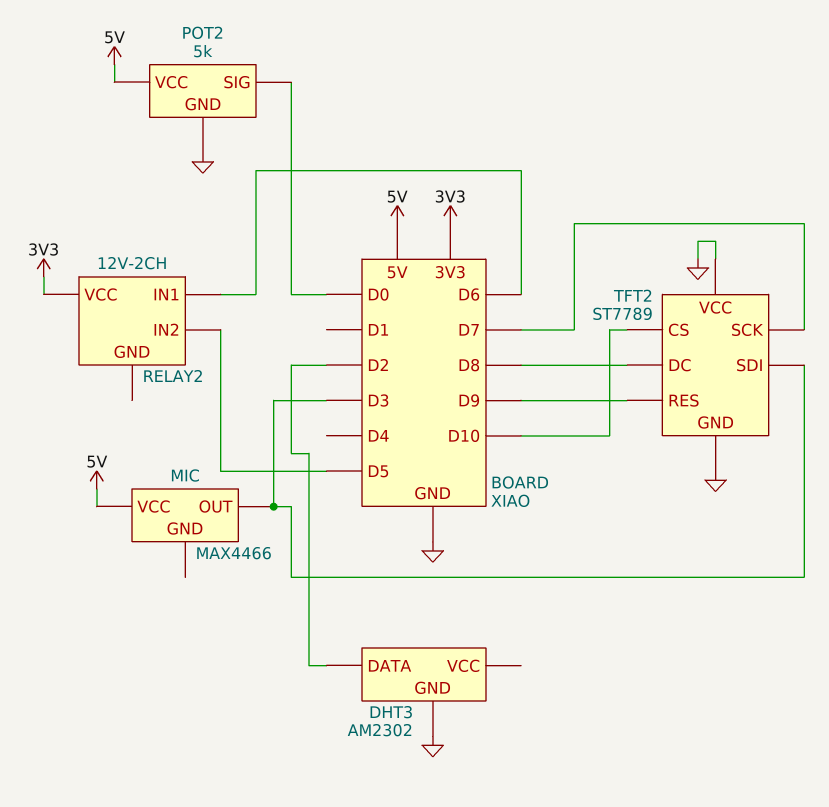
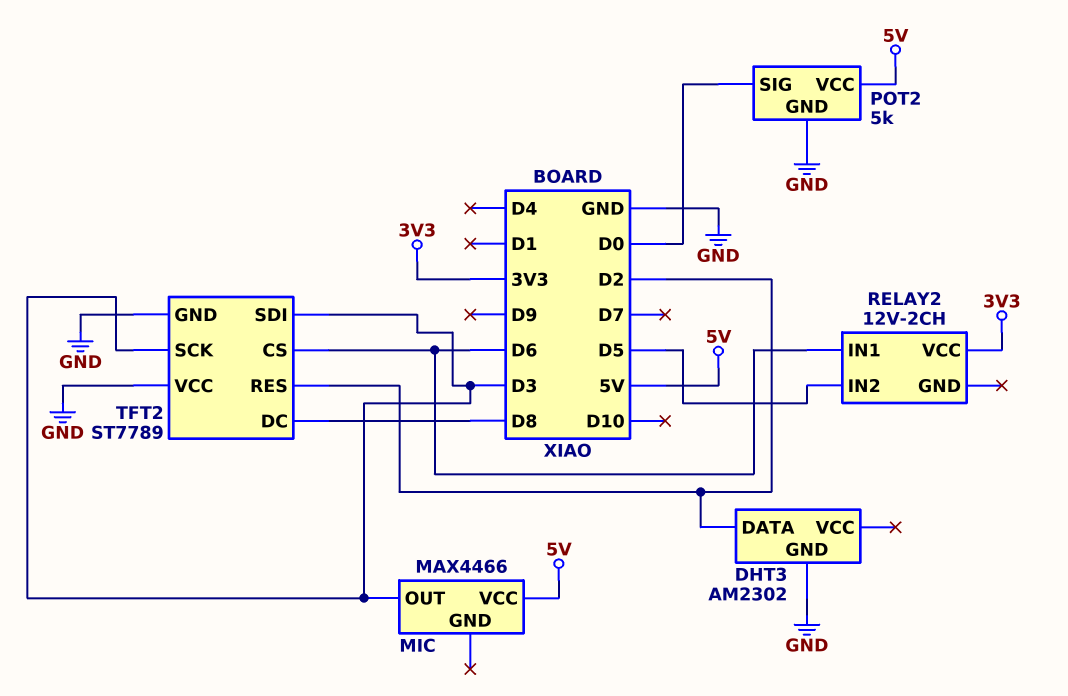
TFT2 pin CS: D10 -> D6
TFT2 pin RES: D9 -> D2
TFT2 pin SCK: D7 -> D3

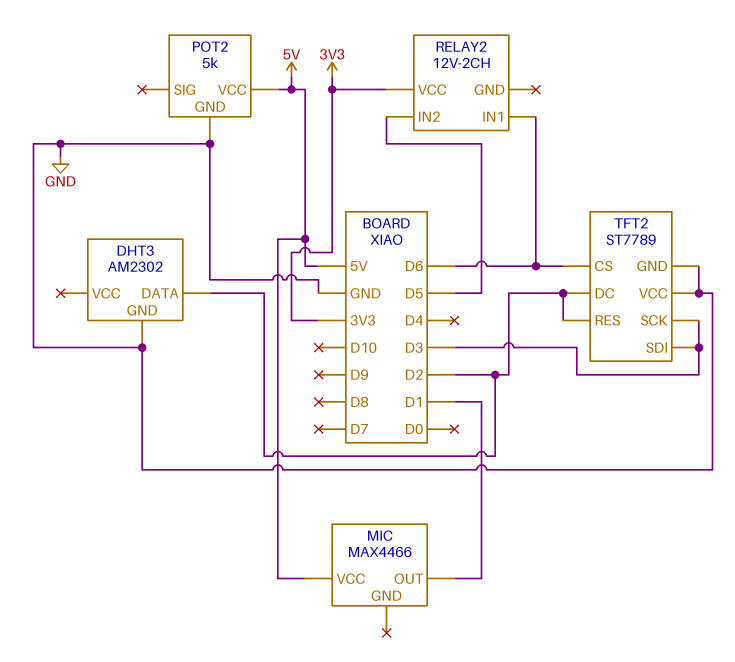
MIC pin OUT: D3 -> D1
POT2 pin SIG: D0 -> none
TFT2 pin DC: D8 -> D2

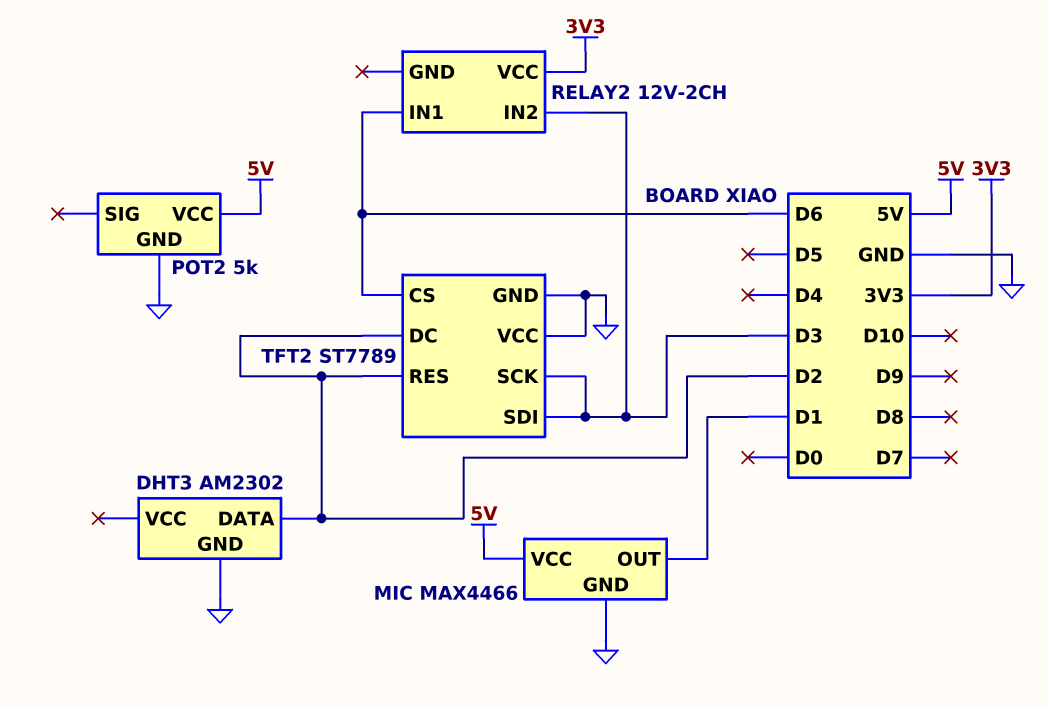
MIC pin GND: none -> GND
RELAY2 pin IN2: D5 -> D3

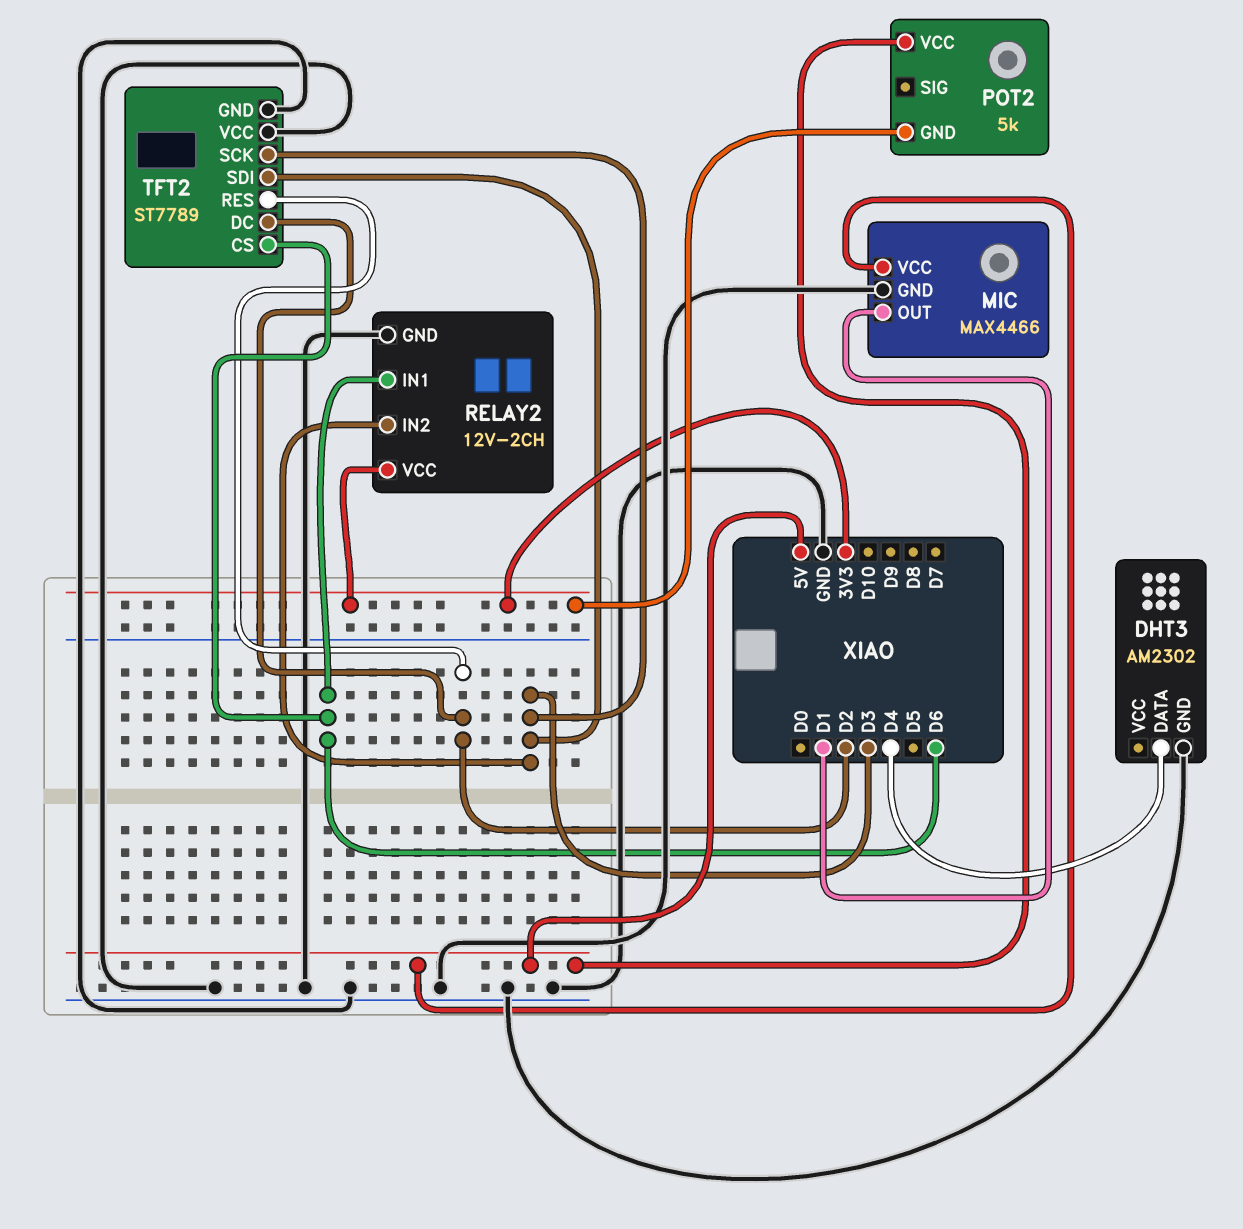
DHT3 pin DATA: D2 -> D4
POT2 pin GND: GND -> 3V3
RELAY2 pin GND: none -> GND

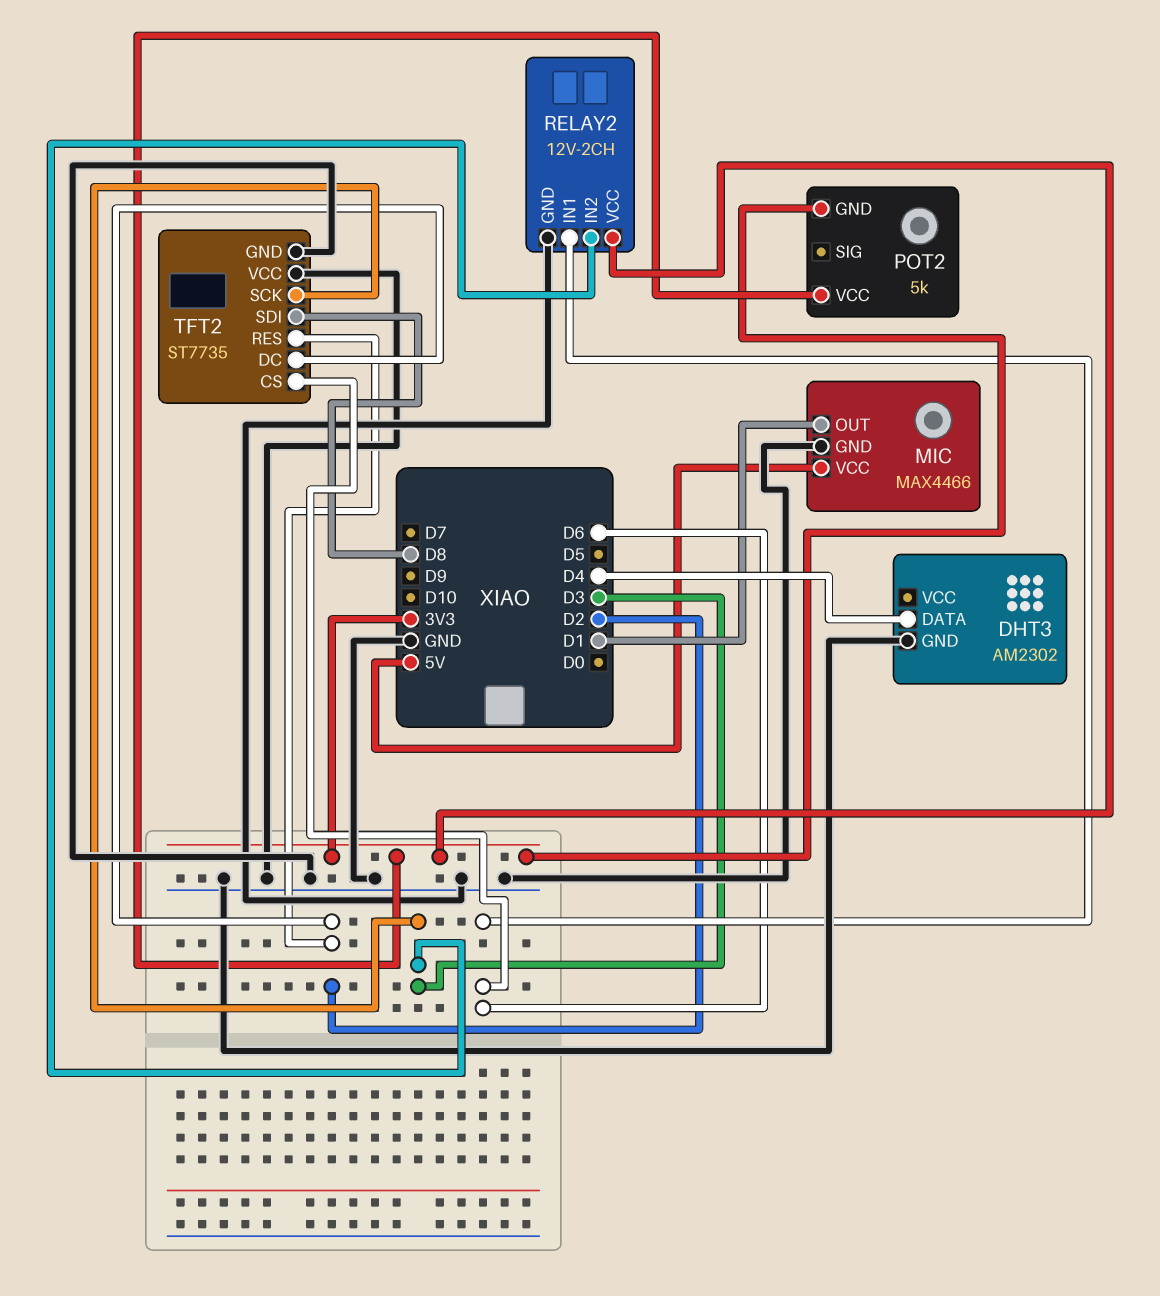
POT2 pin VCC: 5V -> 3V3
TFT2: ST7789 -> ST7735
TFT2 pin SDI: D3 -> D8

